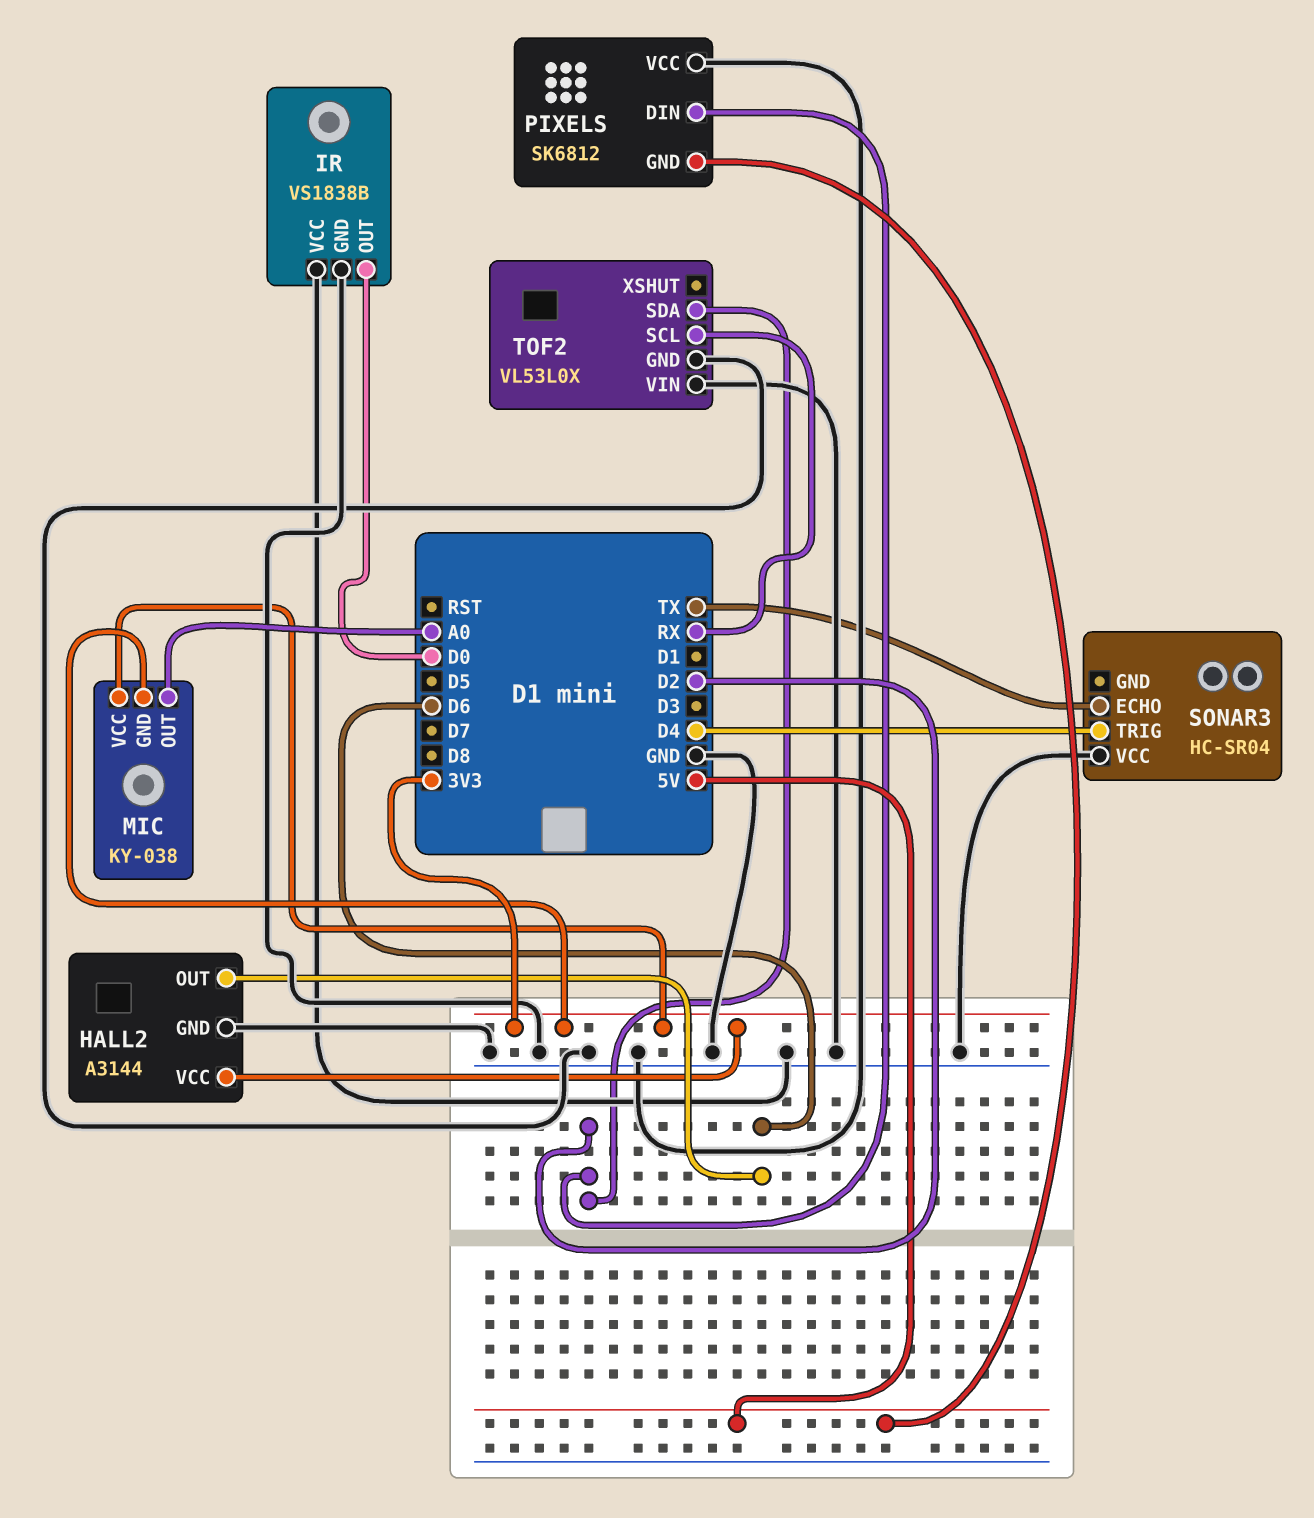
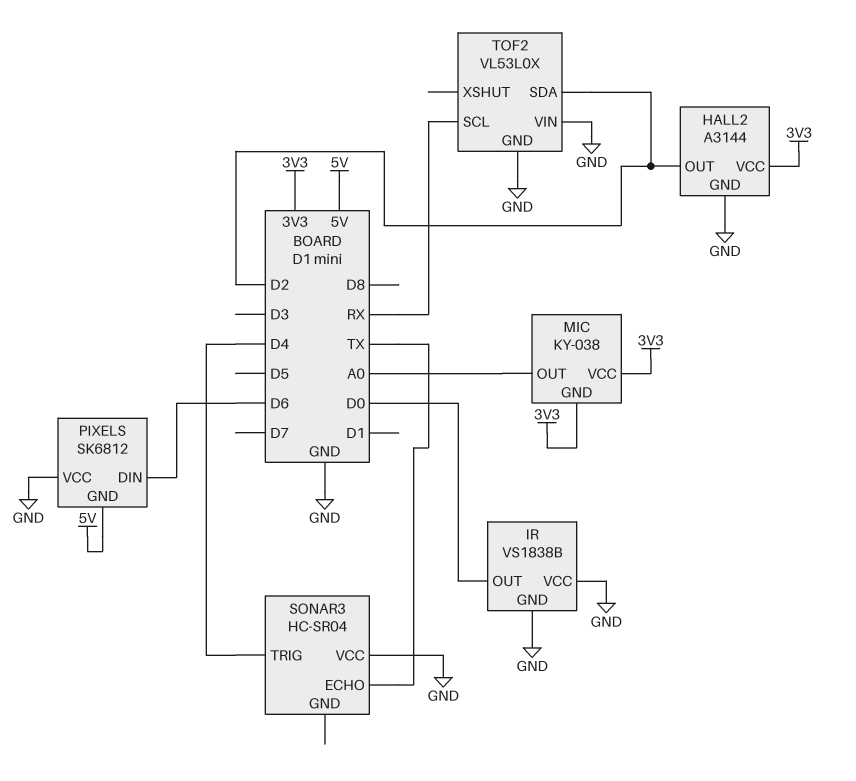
HALL2 pin OUT: D6 -> D2
PIXELS pin DIN: D2 -> D6

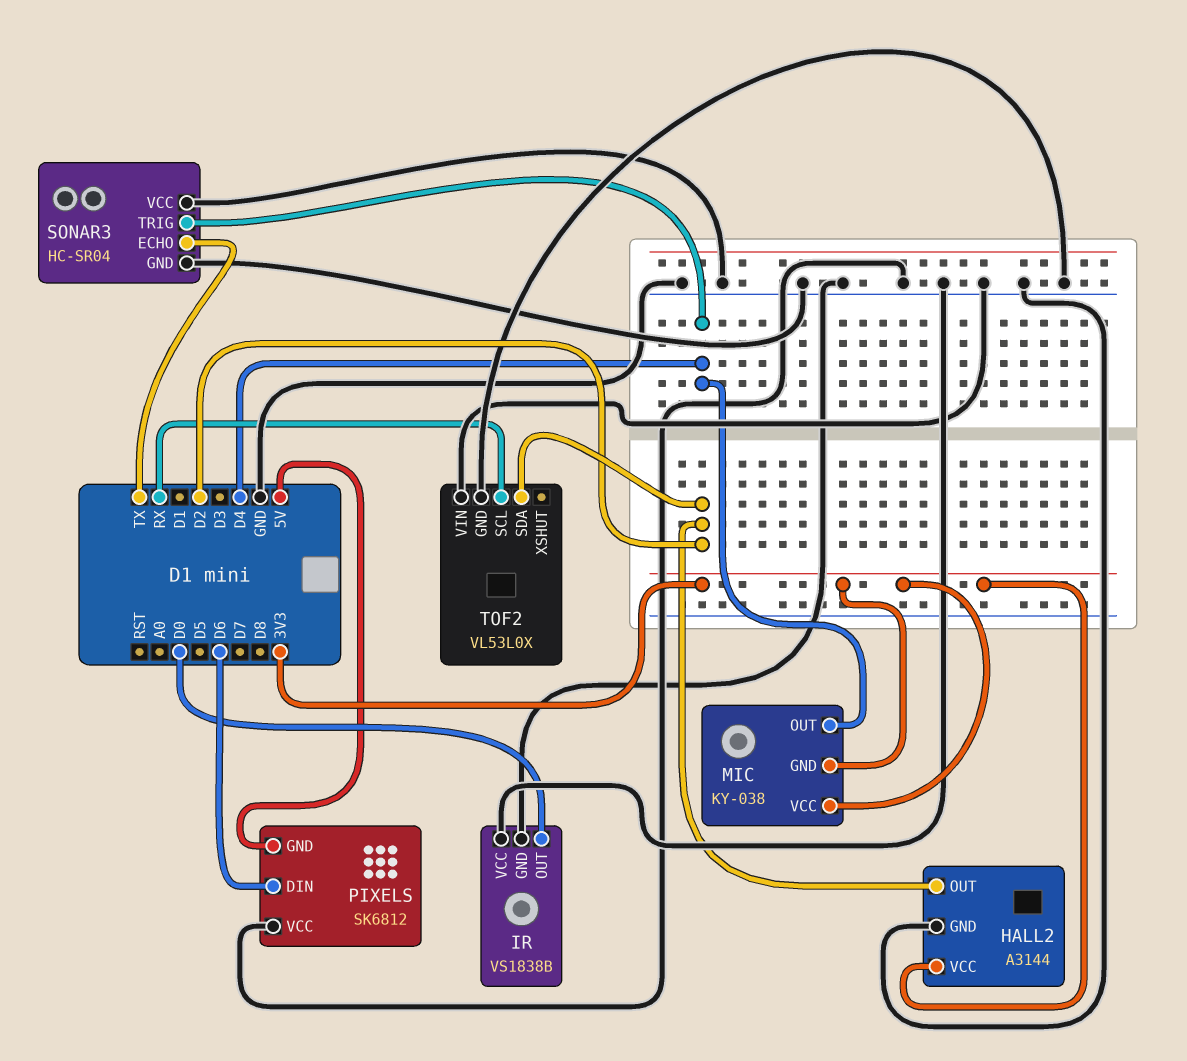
MIC pin OUT: A0 -> D4
SONAR3 pin GND: none -> GND

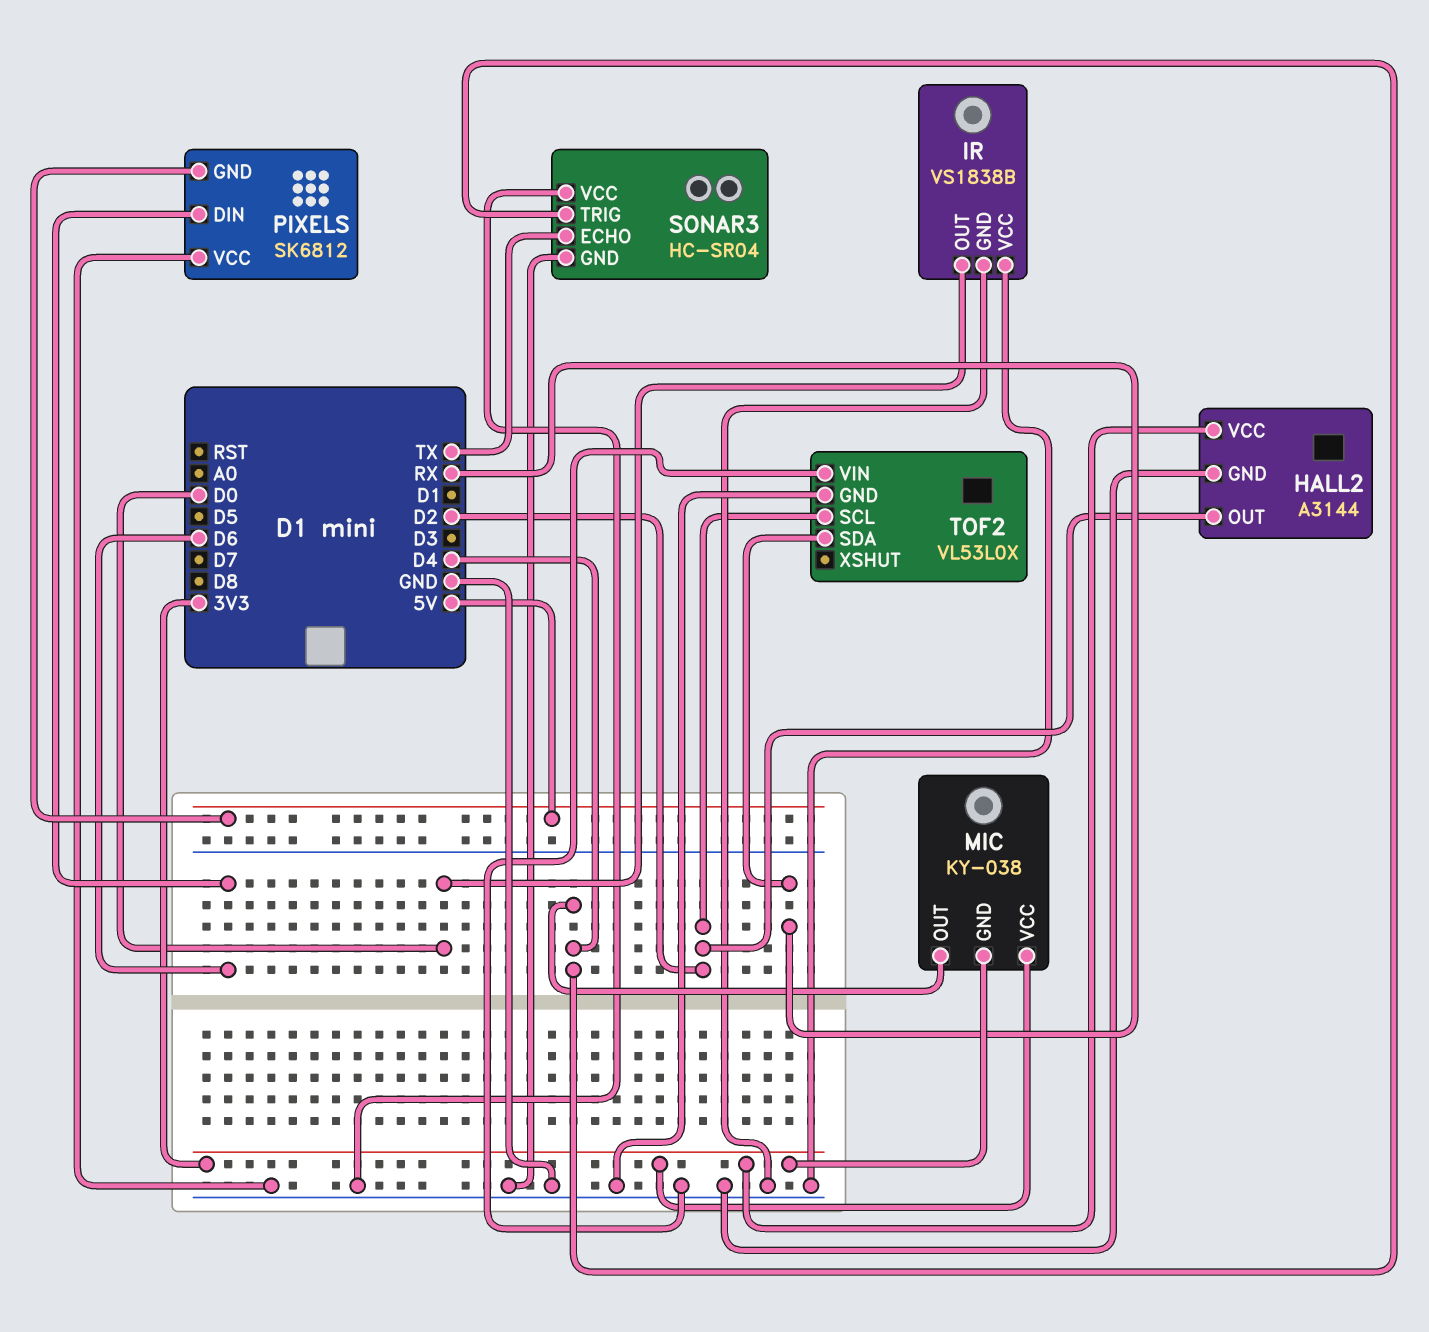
TOF2 pin SCL: RX -> D2
TOF2 pin SDA: D2 -> RX

